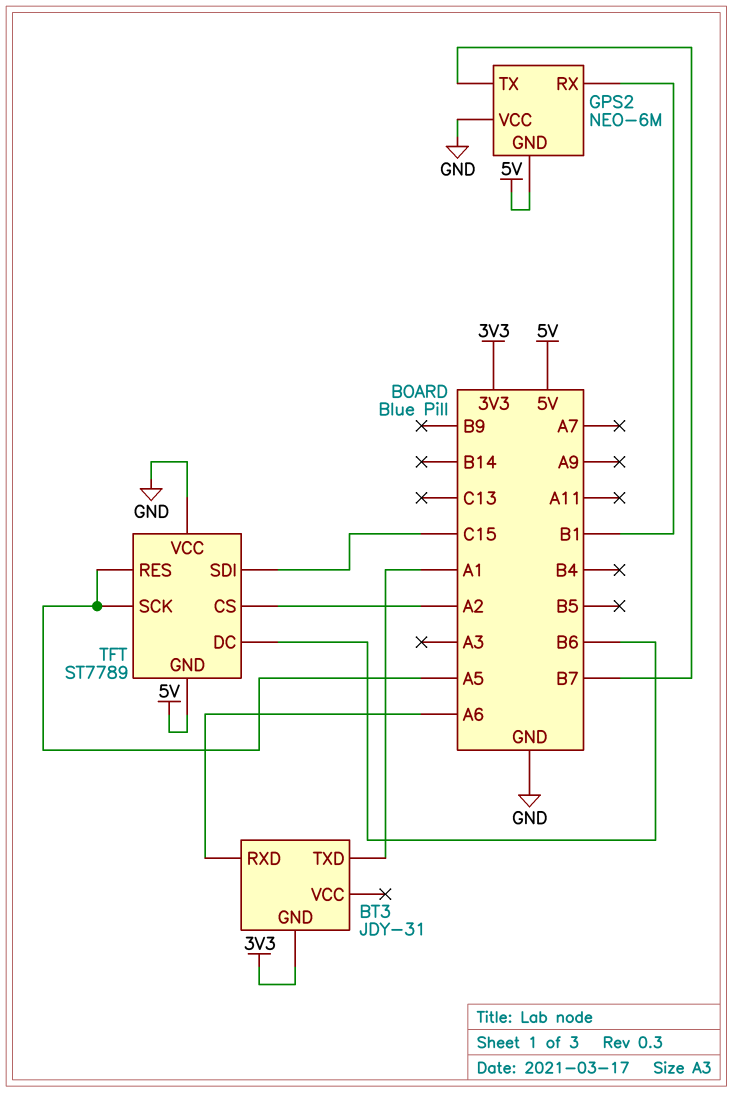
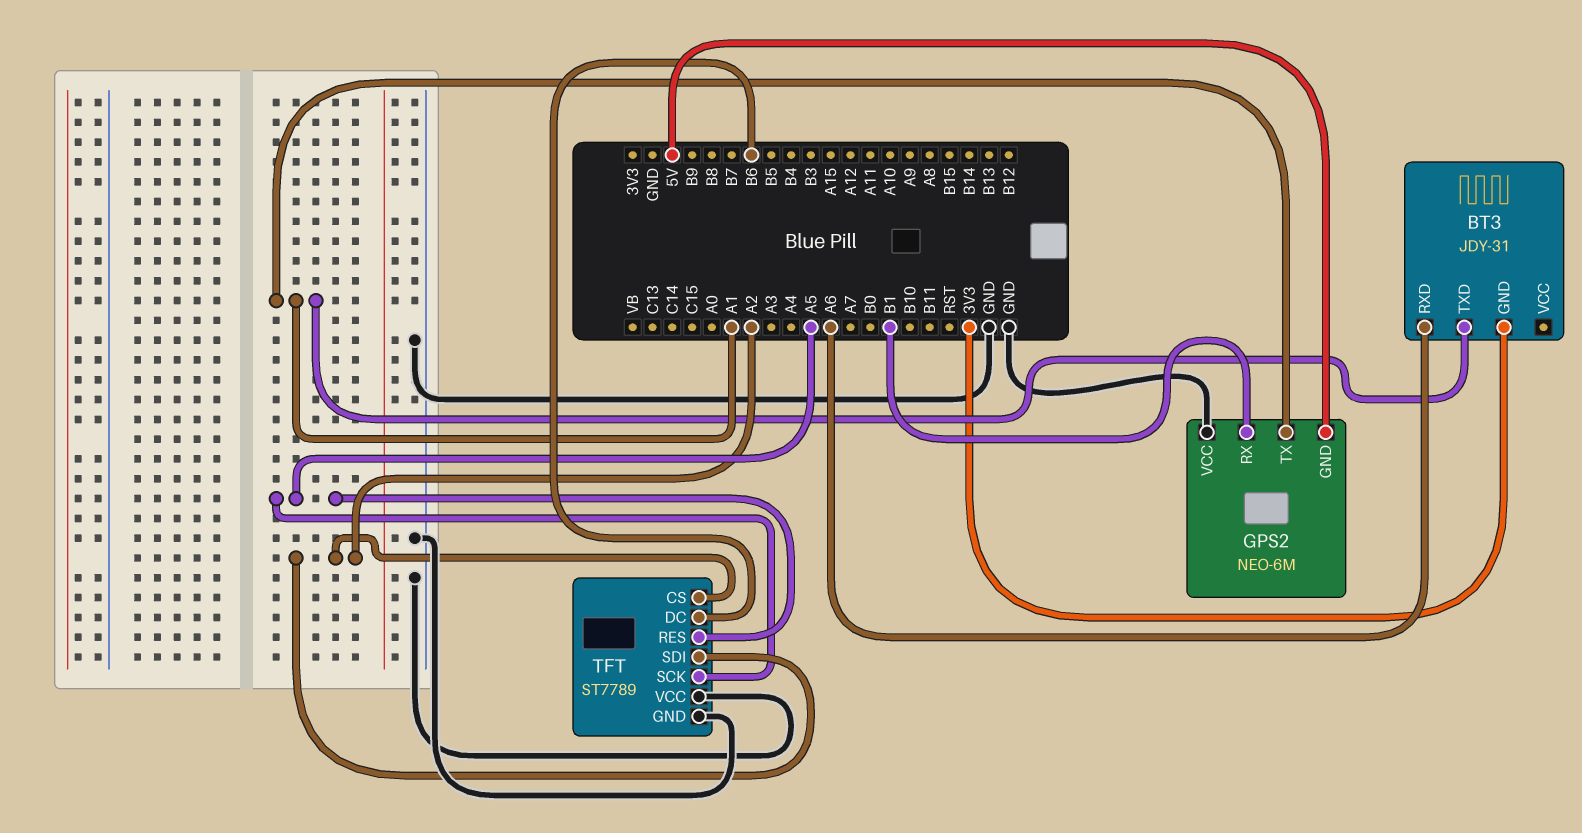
GPS2 pin TX: B7 -> A1
TFT pin GND: 5V -> GND
TFT pin SDI: C15 -> A2

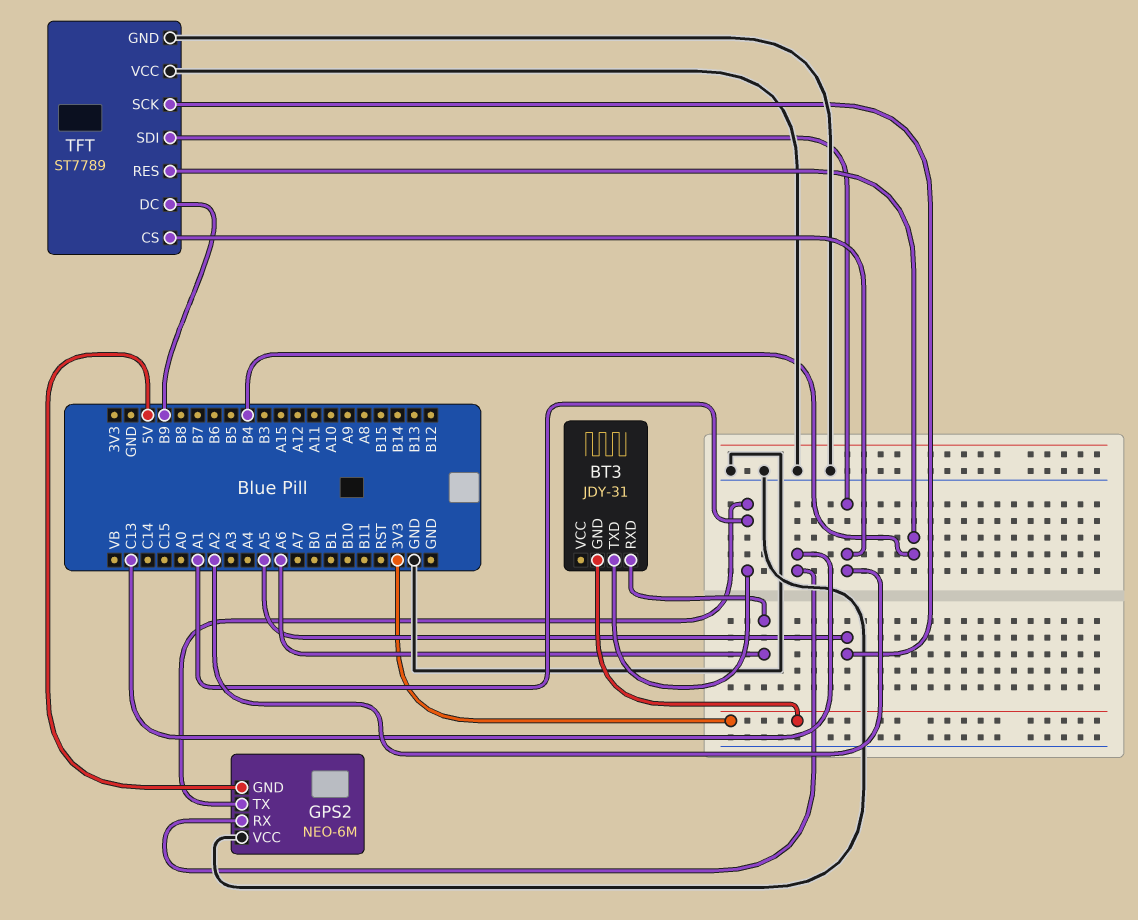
GPS2 pin RX: B1 -> C13
TFT pin DC: B6 -> B9
TFT pin RES: A5 -> B4

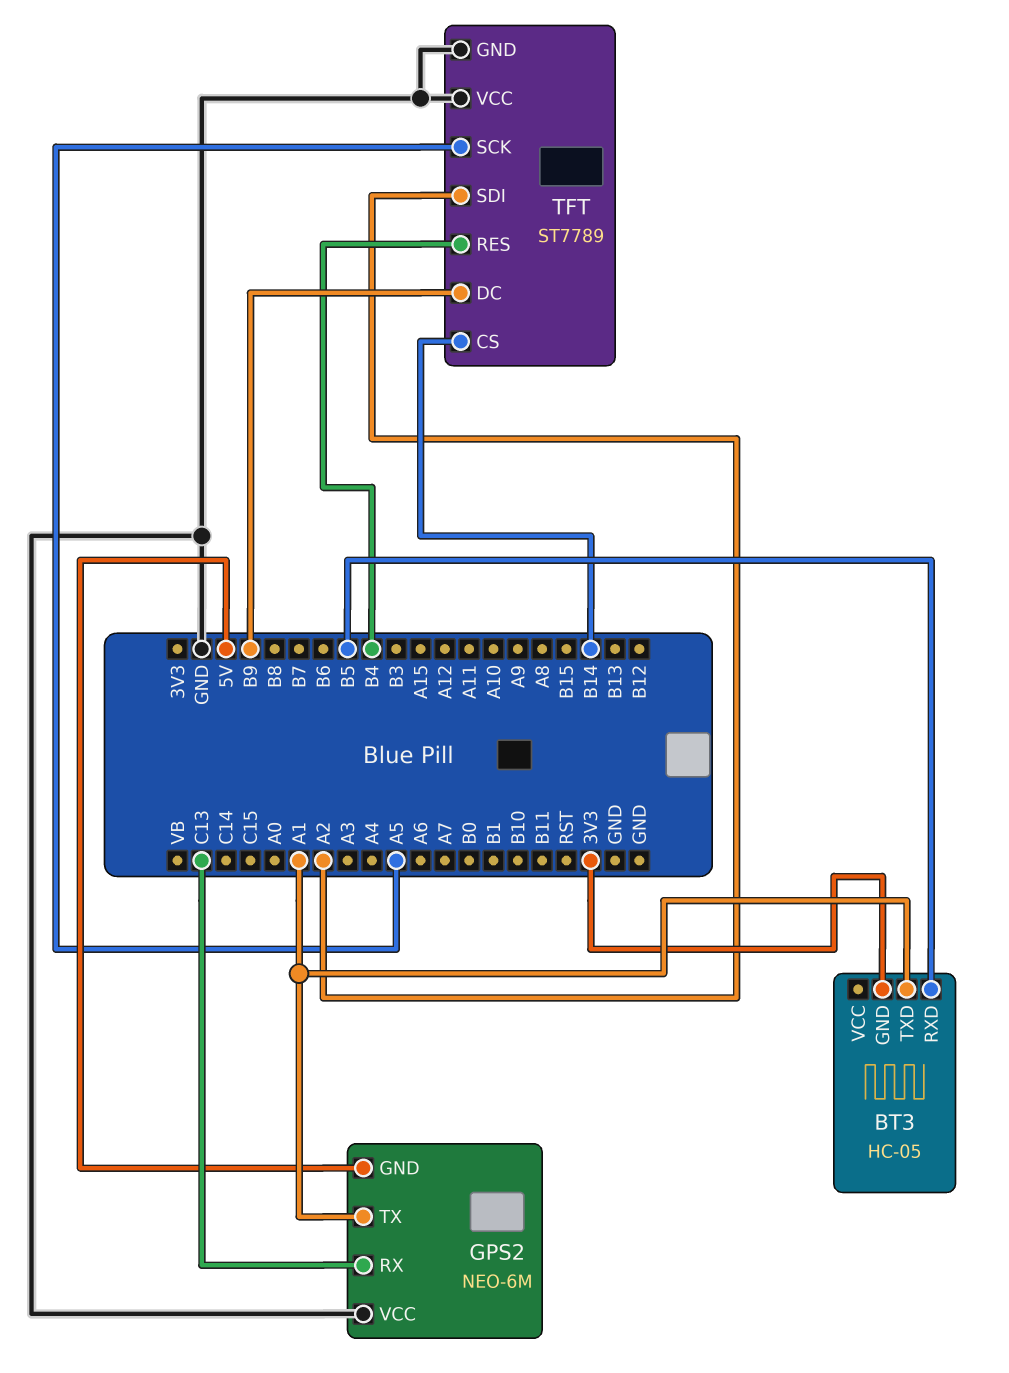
BT3: JDY-31 -> HC-05
BT3 pin RXD: A6 -> B5
TFT pin CS: A2 -> B14

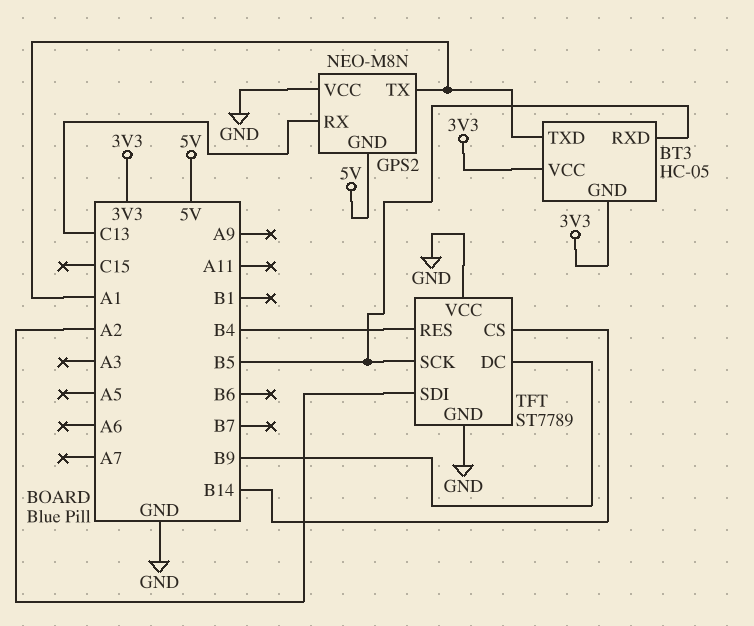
BT3 pin VCC: none -> 3V3
GPS2: NEO-6M -> NEO-M8N
TFT pin SCK: A5 -> B5

